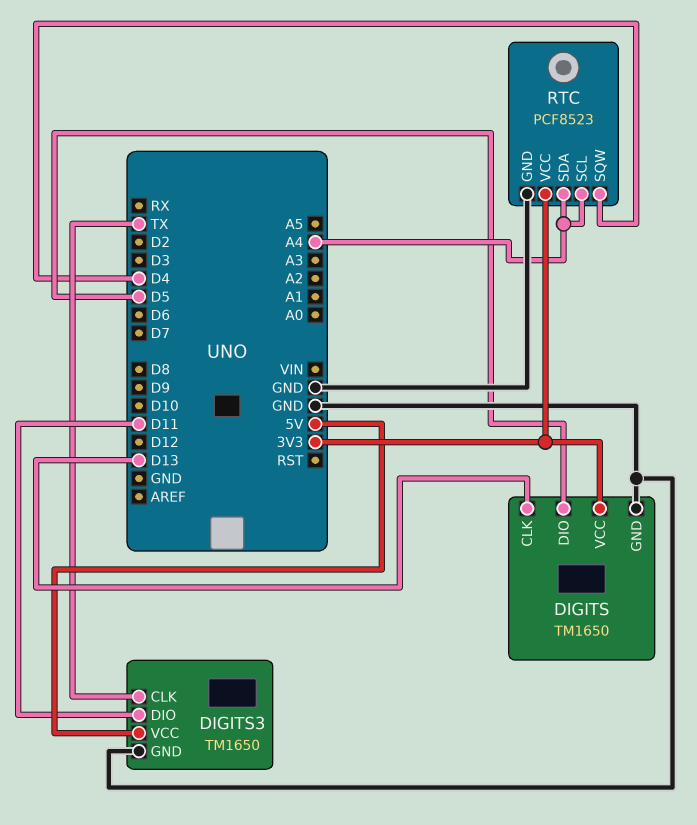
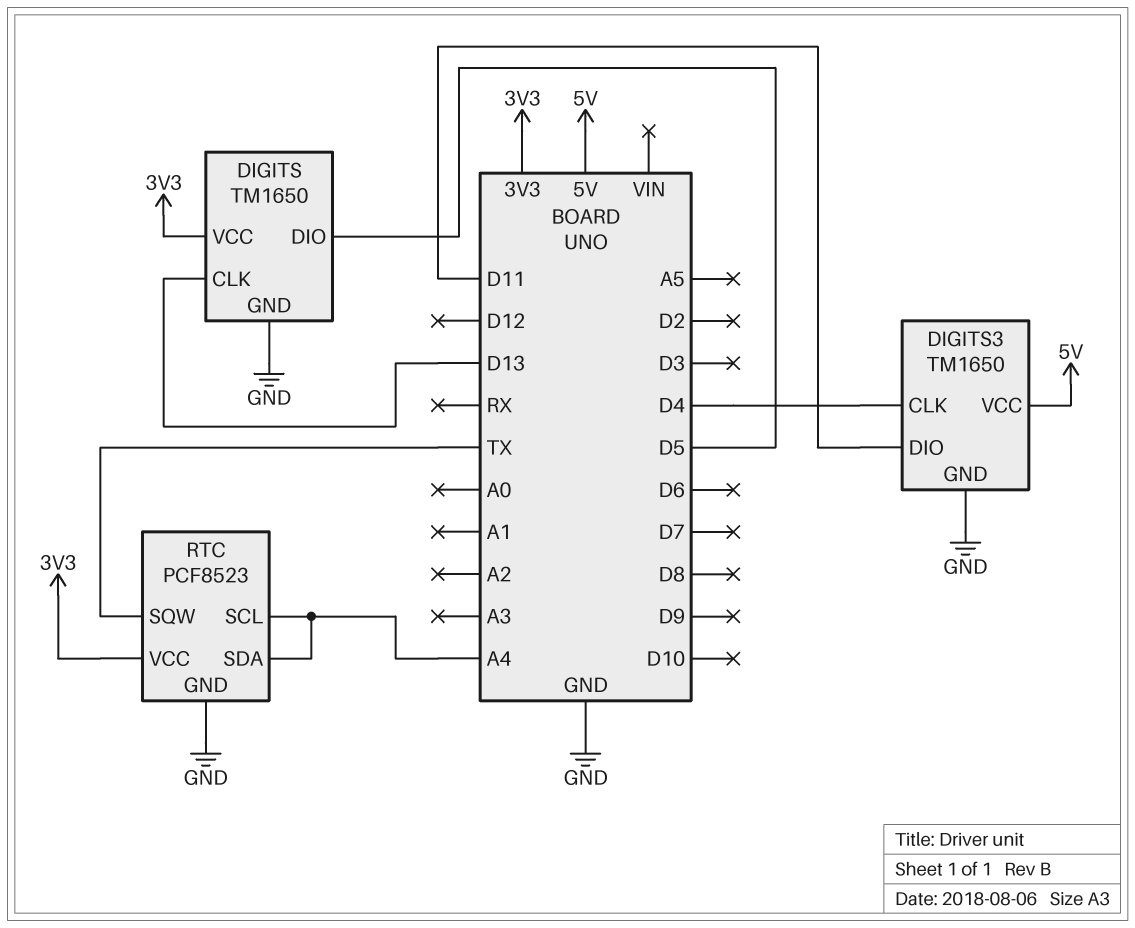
DIGITS3 pin CLK: TX -> D4
RTC pin SQW: D4 -> TX

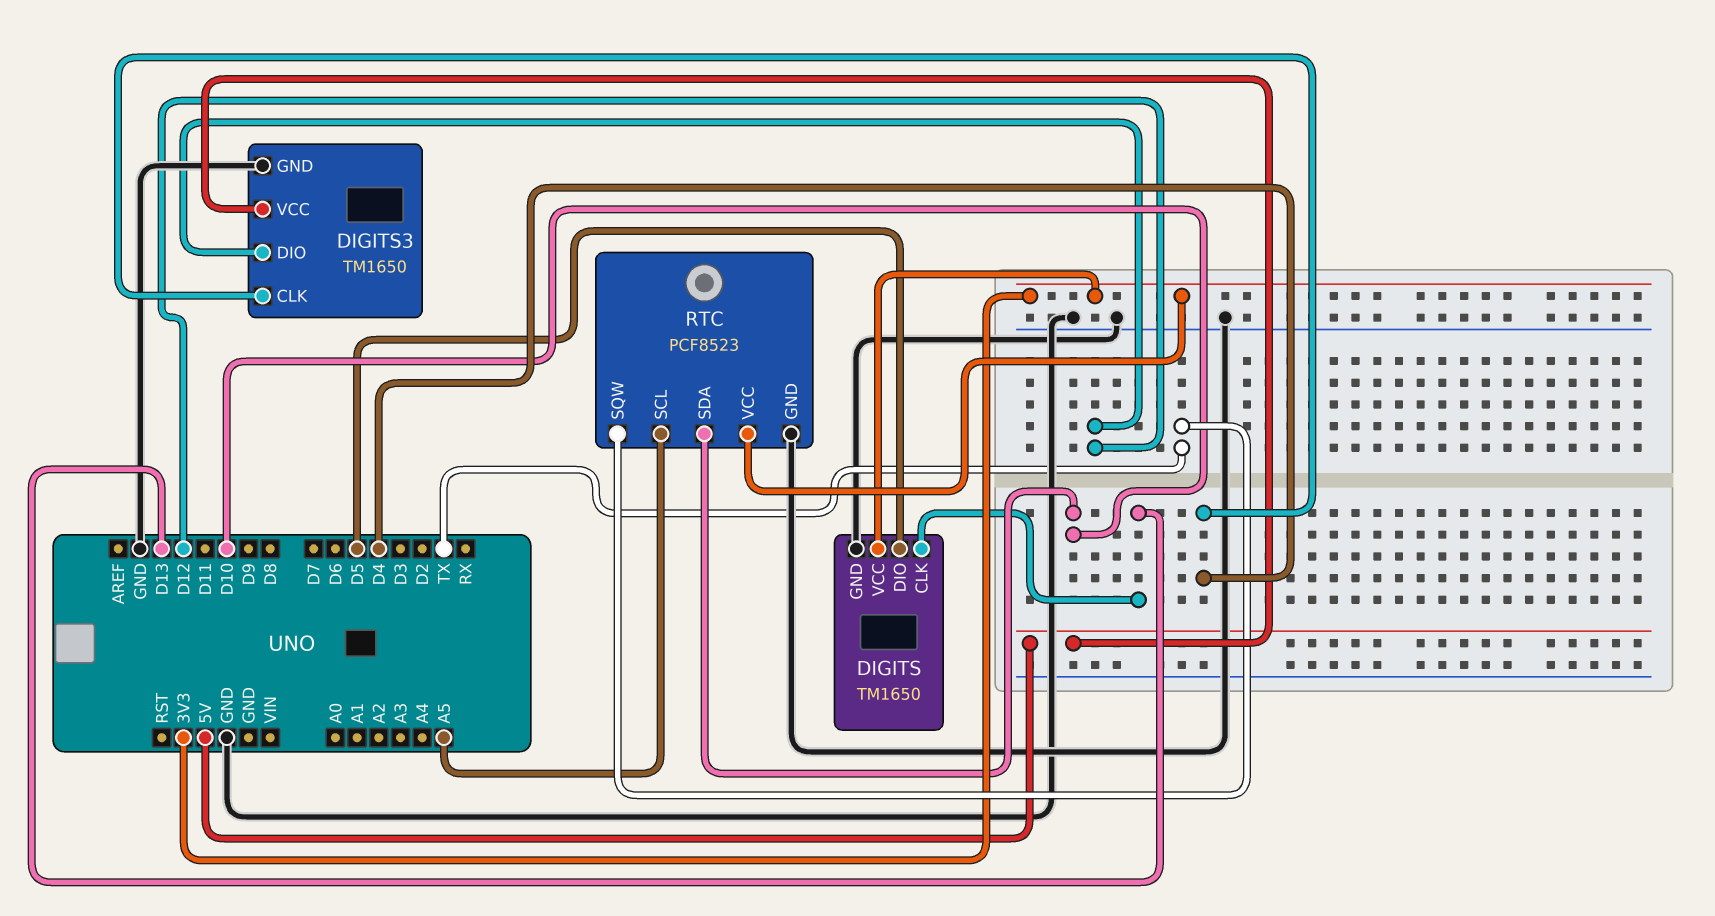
DIGITS3 pin DIO: D11 -> D12
RTC pin SCL: A4 -> A5
RTC pin SDA: A4 -> D10

